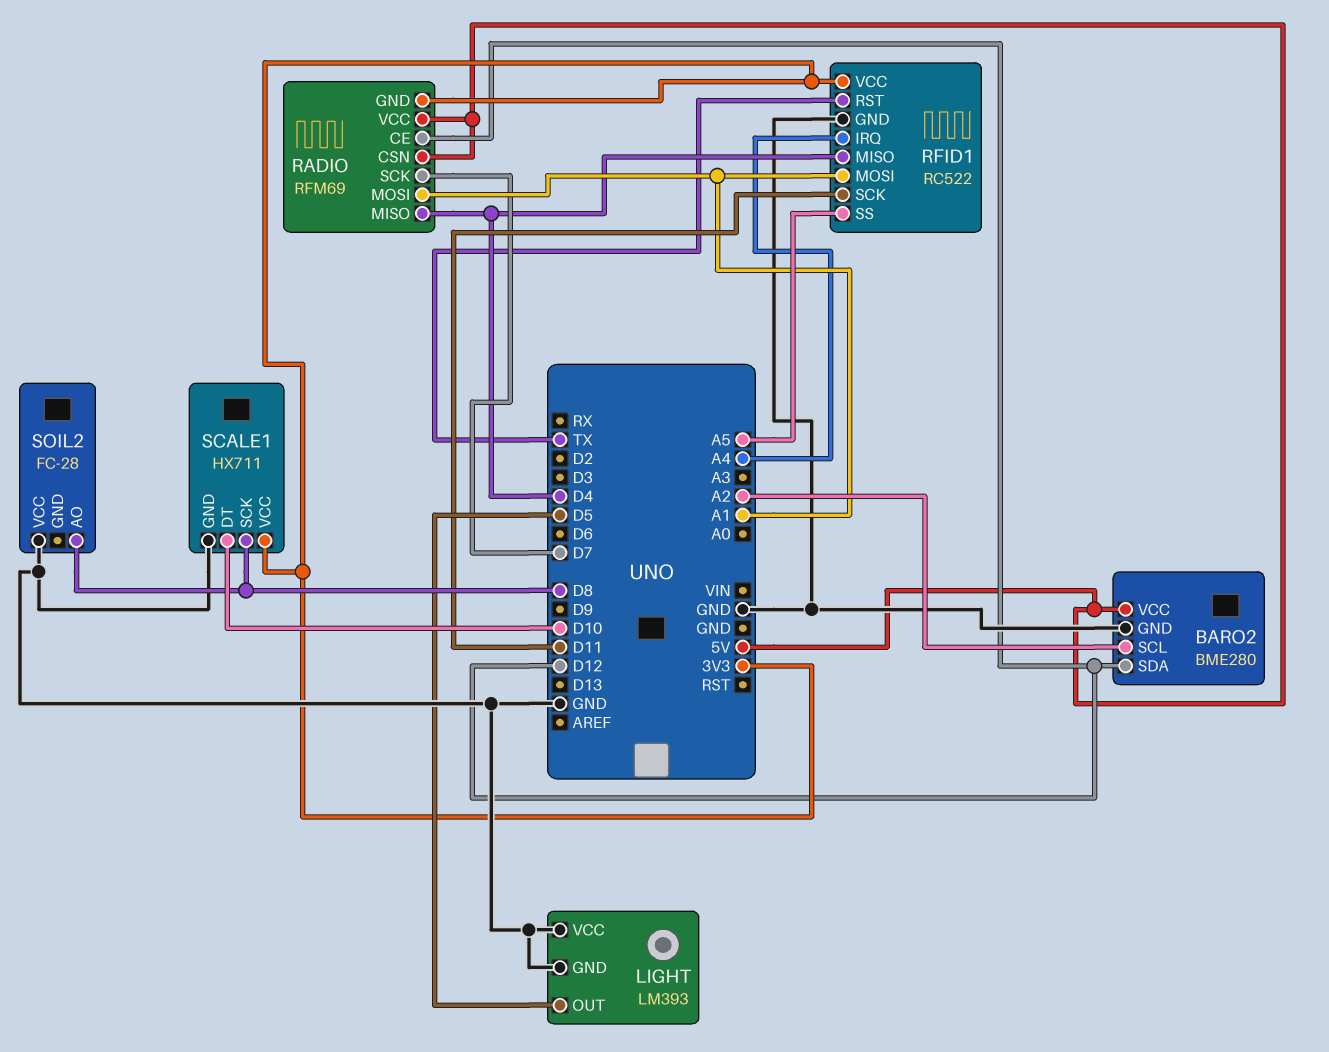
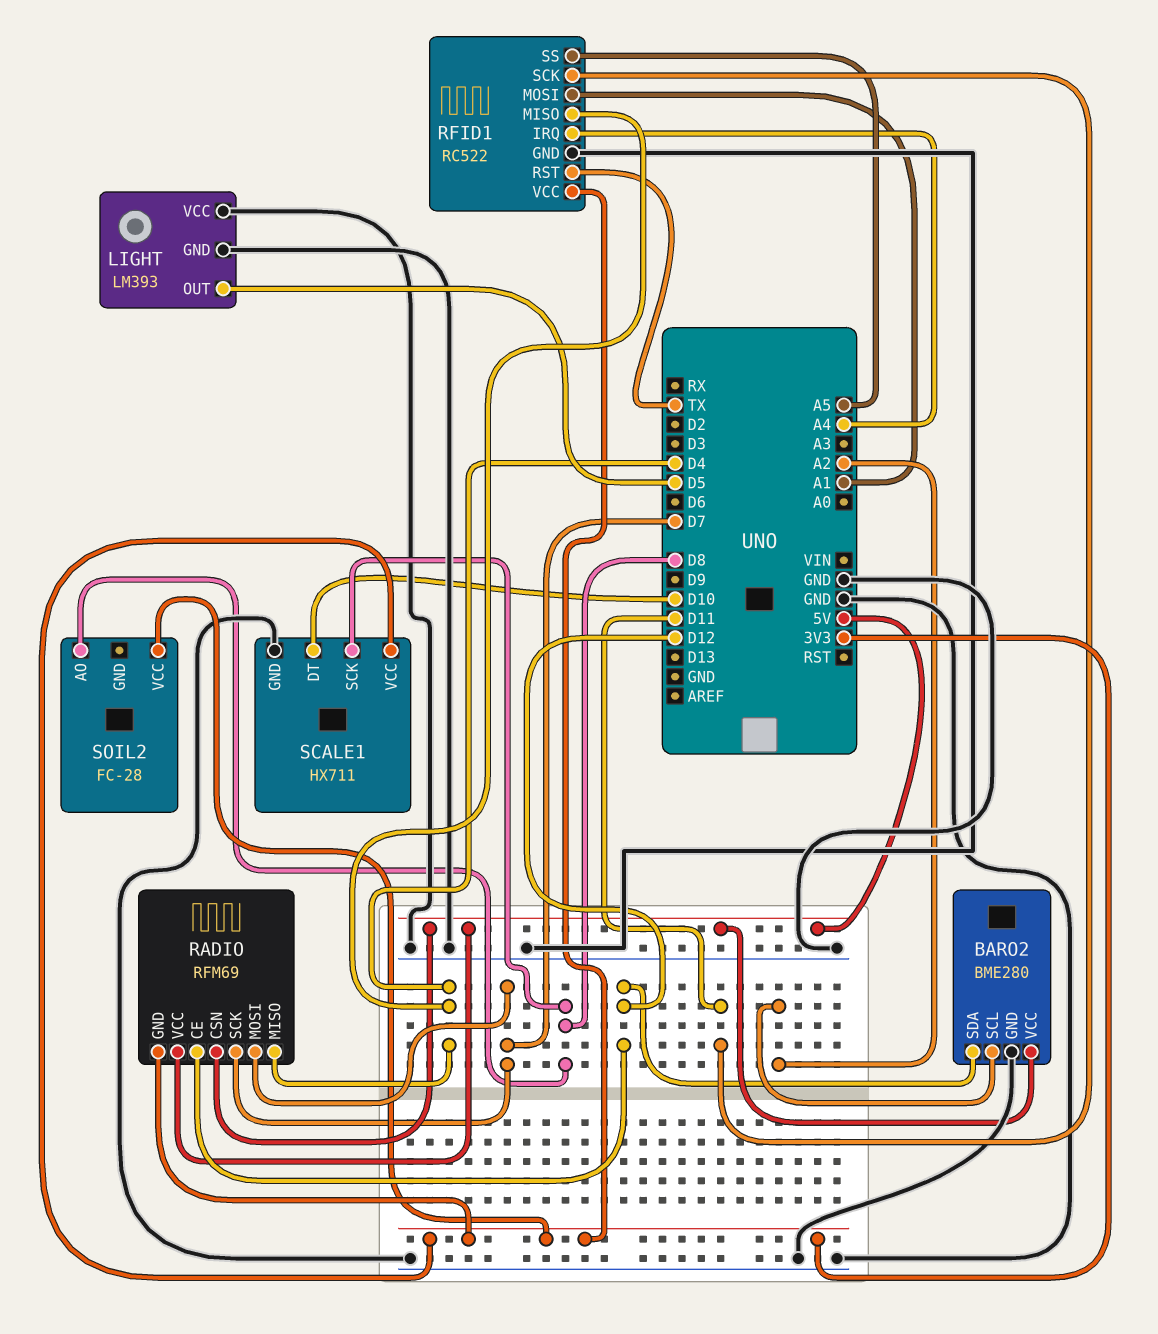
RADIO pin MOSI: A1 -> D7
SOIL2 pin VCC: GND -> 3V3

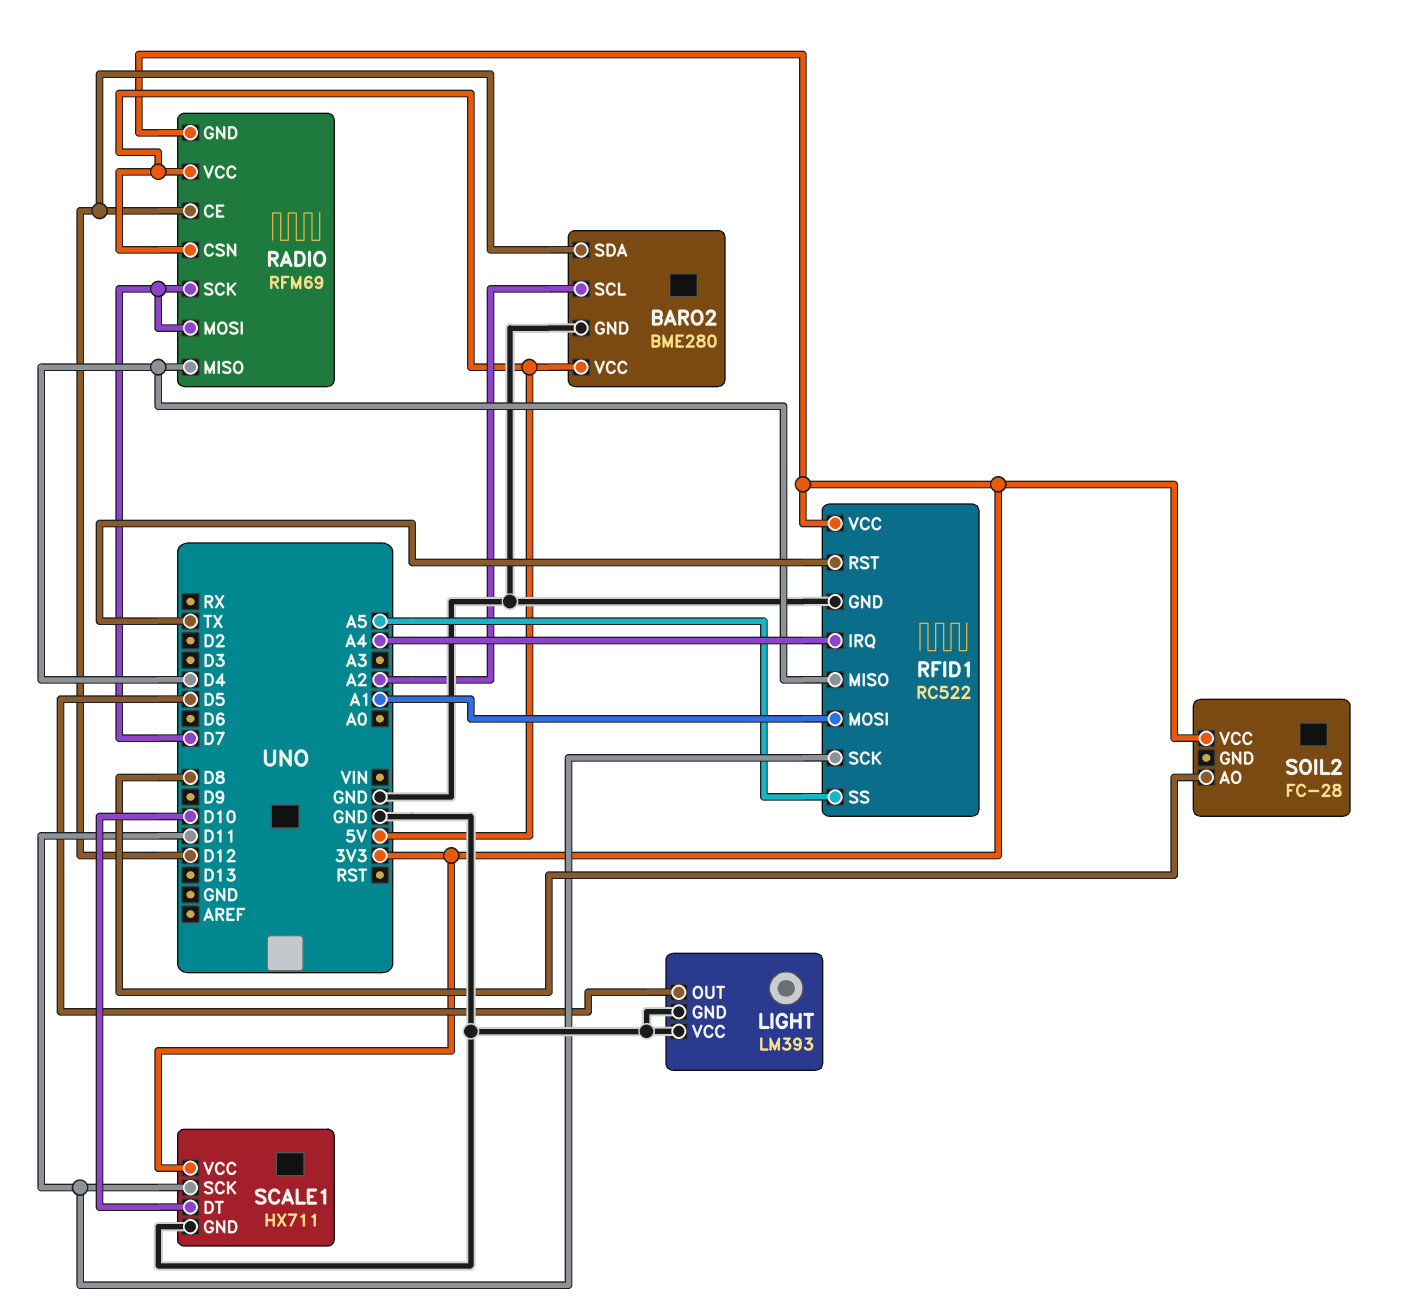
SCALE1 pin SCK: D8 -> D11

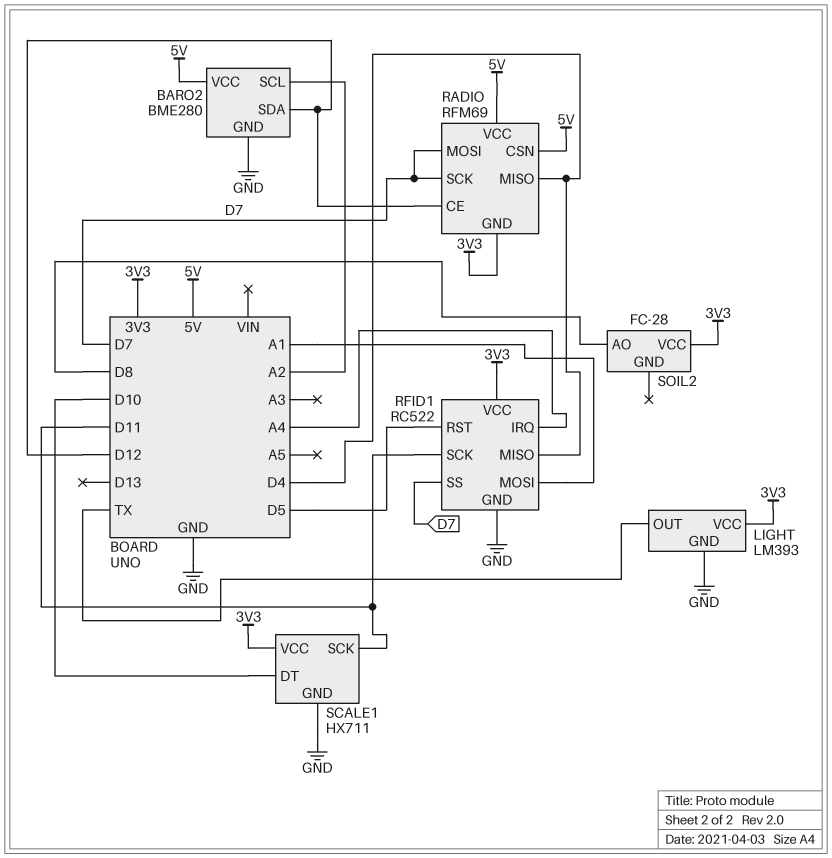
LIGHT pin OUT: D5 -> TX
LIGHT pin VCC: GND -> 3V3
RFID1 pin RST: TX -> D5
RFID1 pin SS: A5 -> D7

